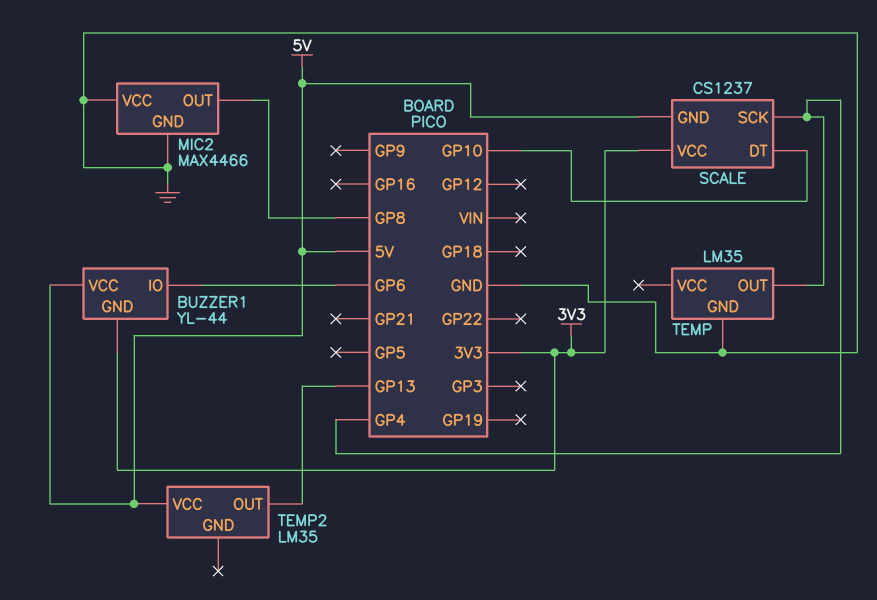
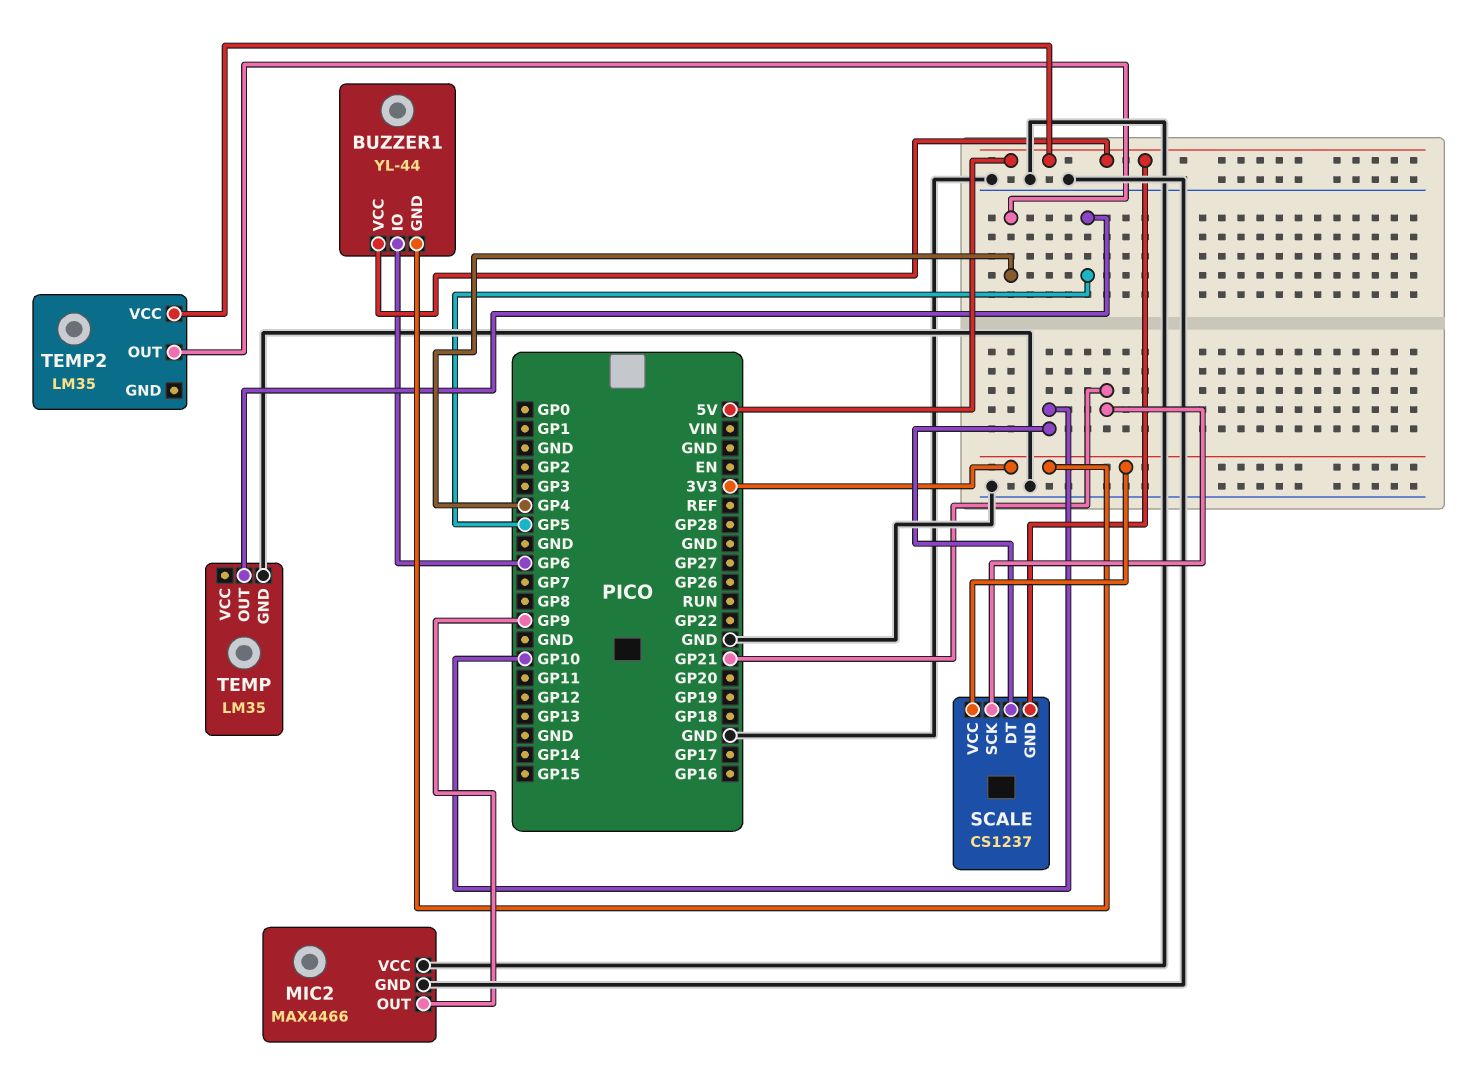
MIC2 pin OUT: GP8 -> GP9
SCALE pin SCK: GP4 -> GP21
TEMP pin OUT: GP4 -> GP5
TEMP2 pin OUT: GP13 -> GP4

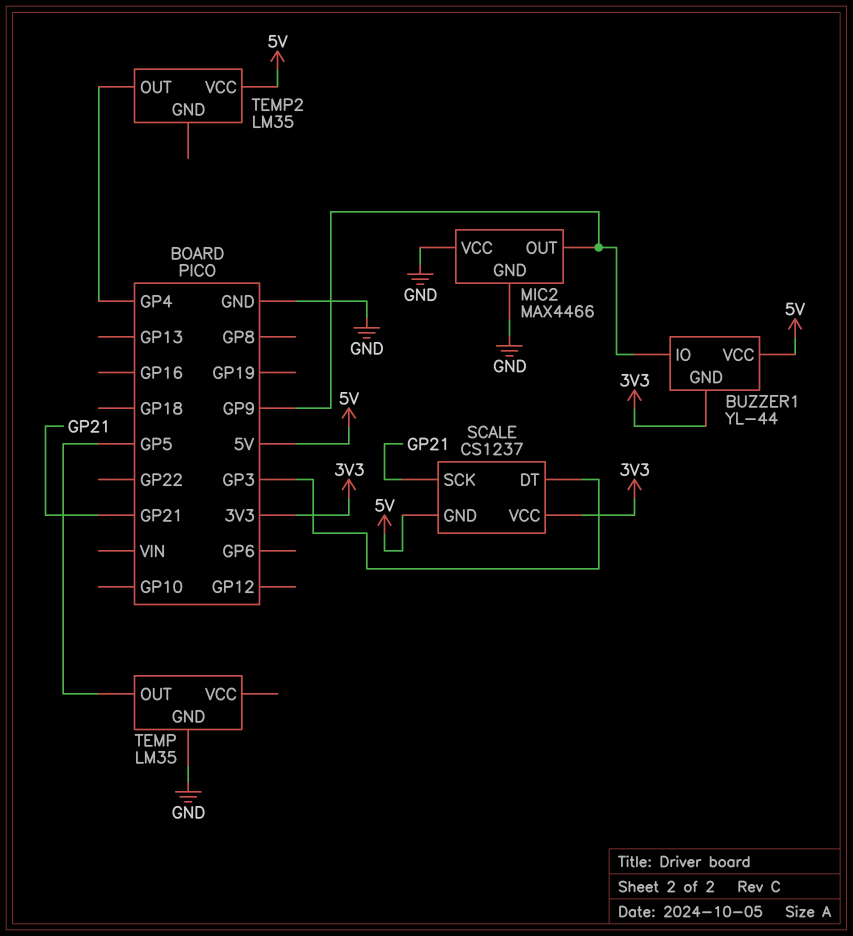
BUZZER1 pin IO: GP6 -> GP9
SCALE pin DT: GP10 -> GP3

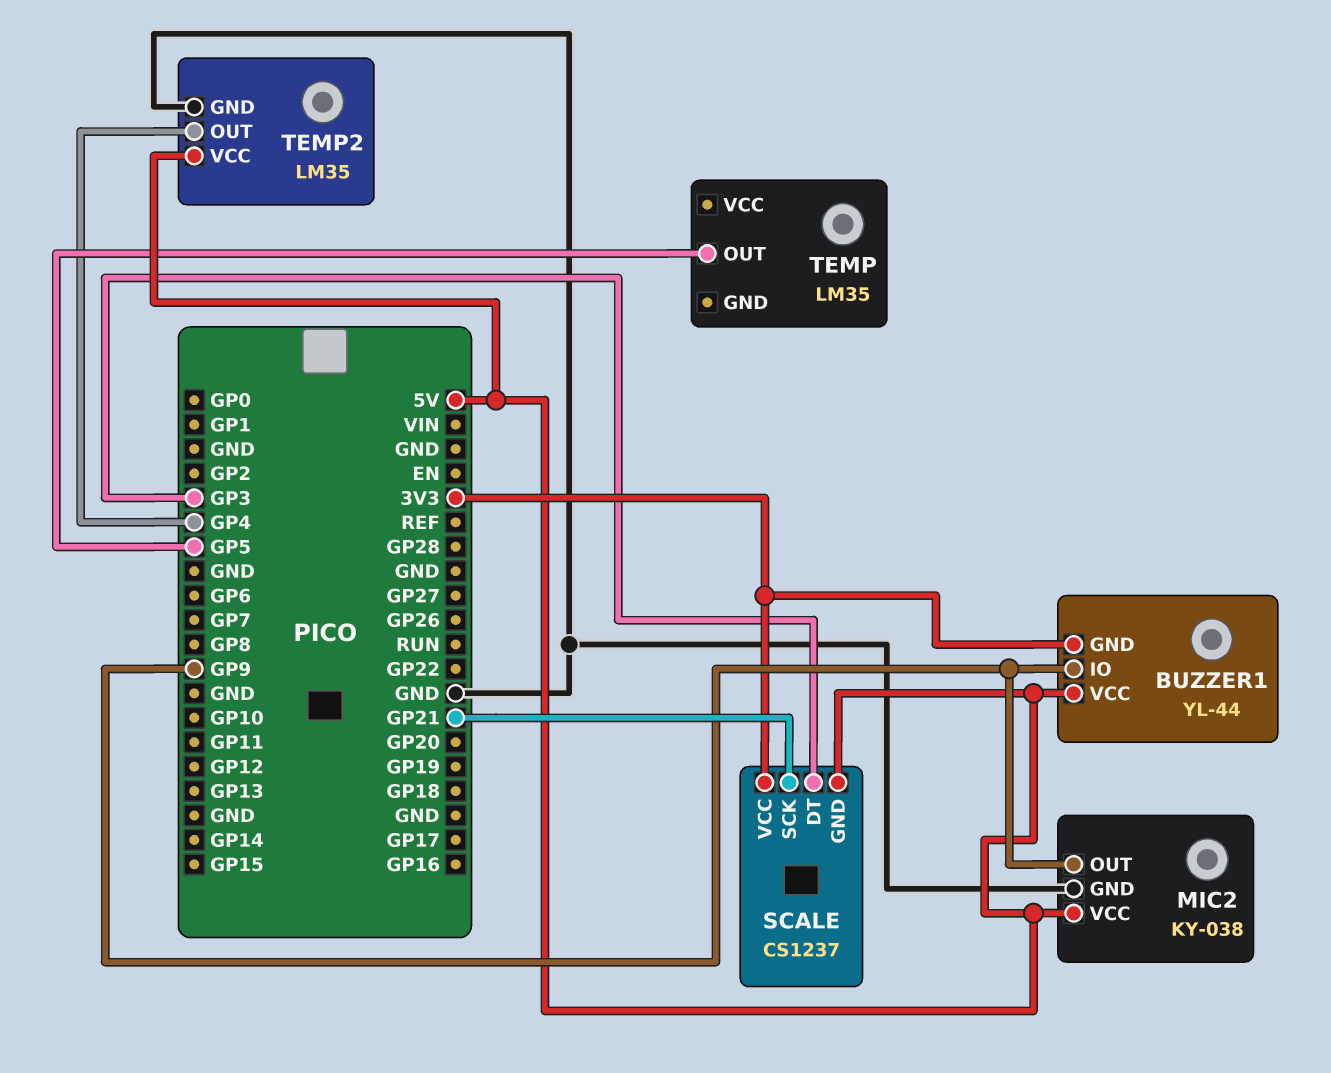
MIC2: MAX4466 -> KY-038
MIC2 pin VCC: GND -> 5V
TEMP pin GND: GND -> none
TEMP2 pin GND: none -> GND

